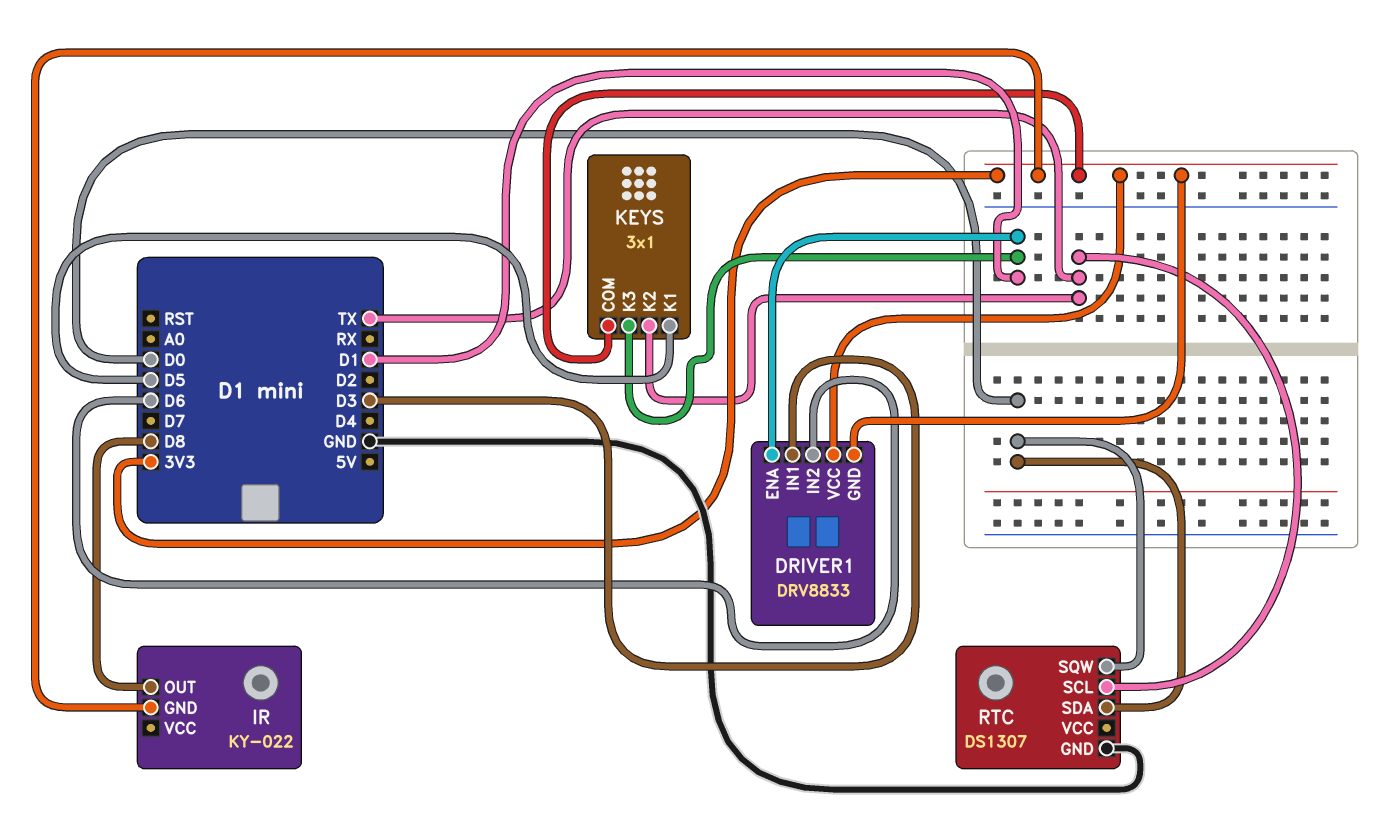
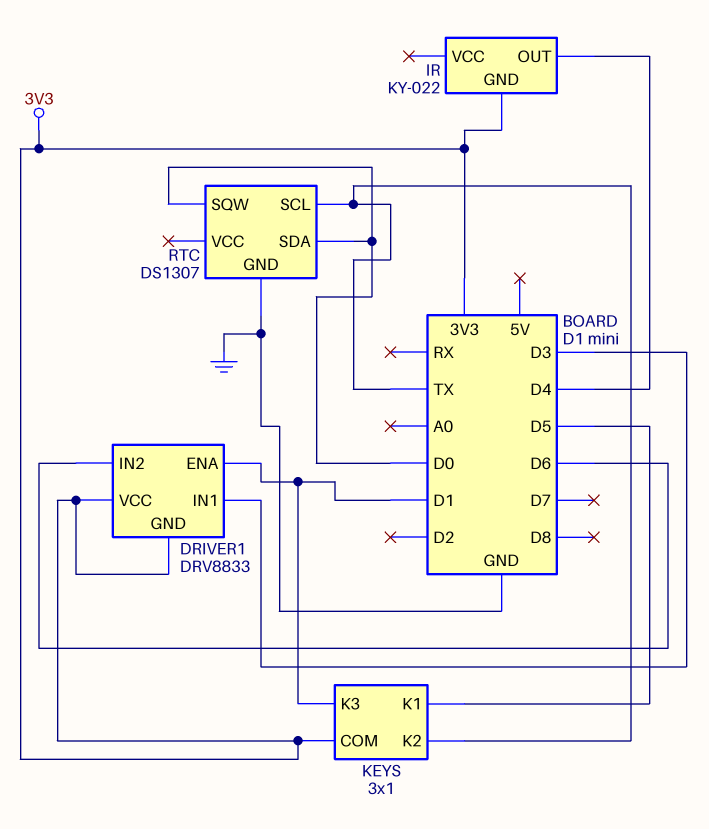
IR pin OUT: D8 -> D4

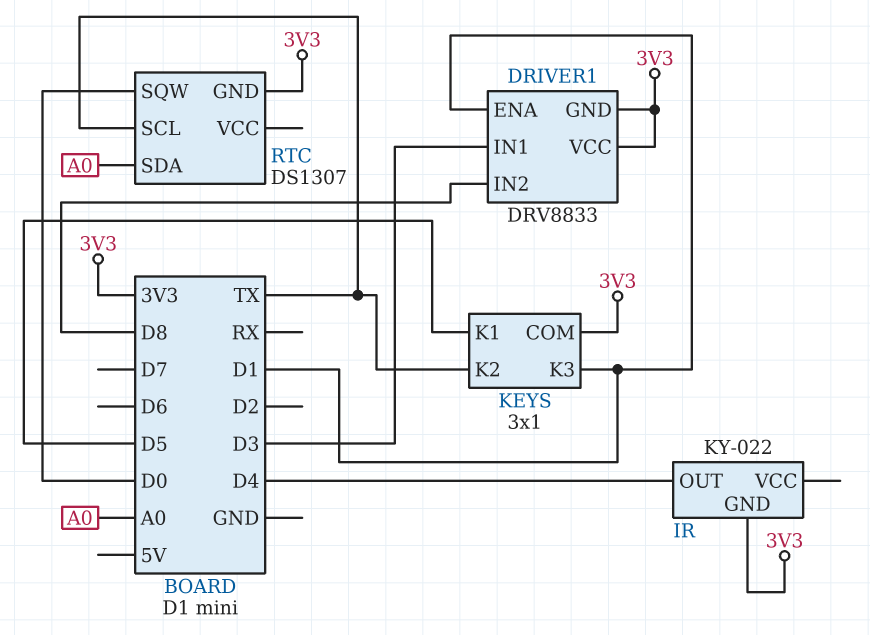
DRIVER1 pin IN2: D6 -> D8
RTC pin GND: GND -> 3V3
RTC pin SDA: D0 -> A0

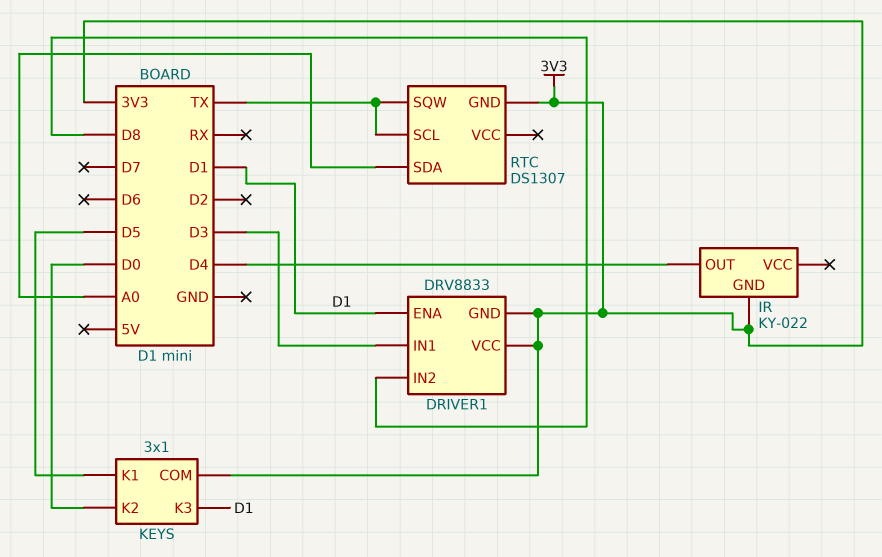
KEYS pin K2: TX -> D0
RTC pin SQW: D0 -> TX

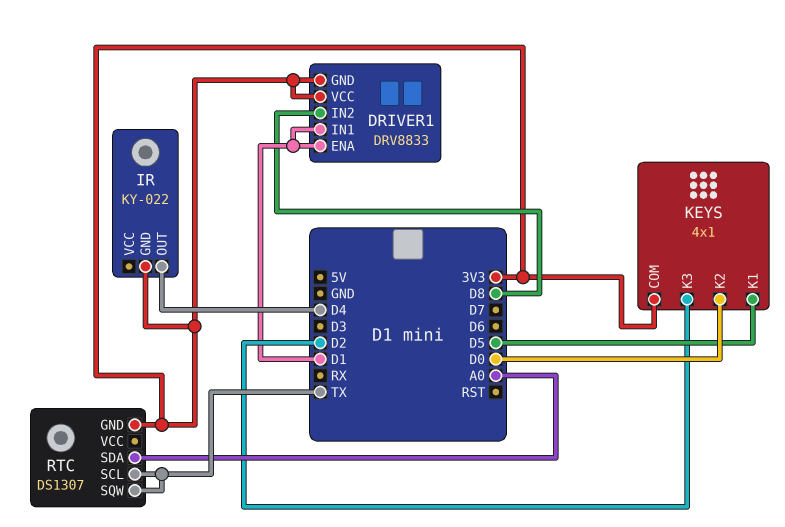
DRIVER1 pin IN1: D3 -> D1
KEYS: 3x1 -> 4x1
KEYS pin K3: D1 -> D2

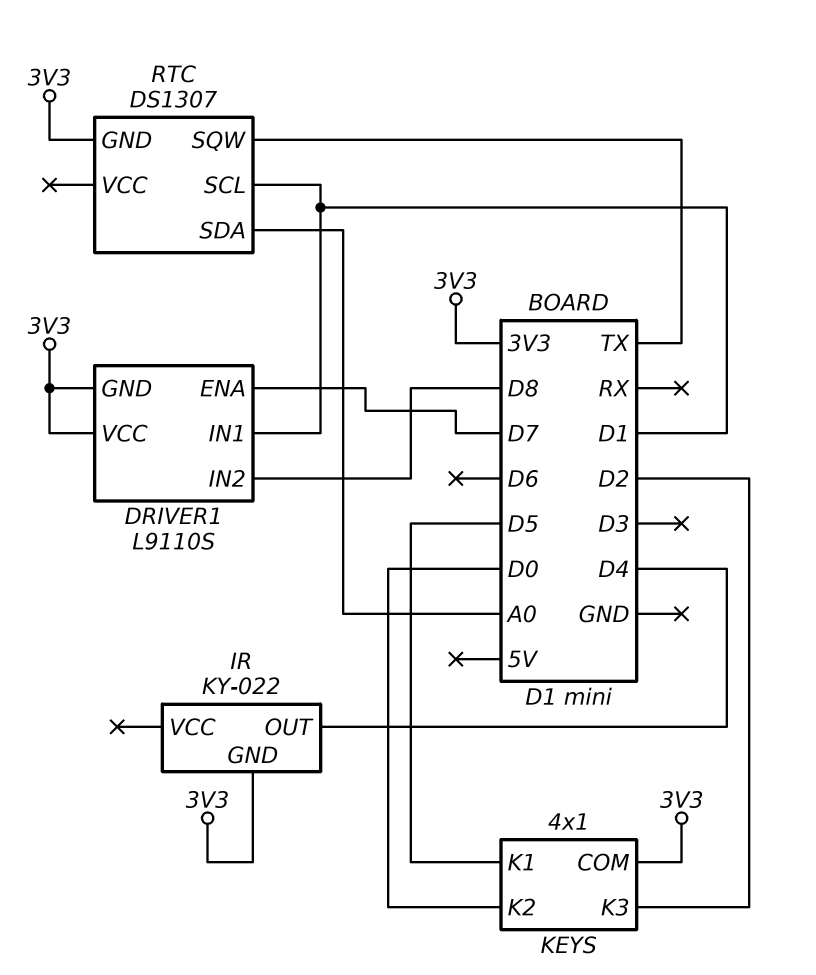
DRIVER1: DRV8833 -> L9110S
DRIVER1 pin ENA: D1 -> D7
RTC pin SCL: TX -> D1

